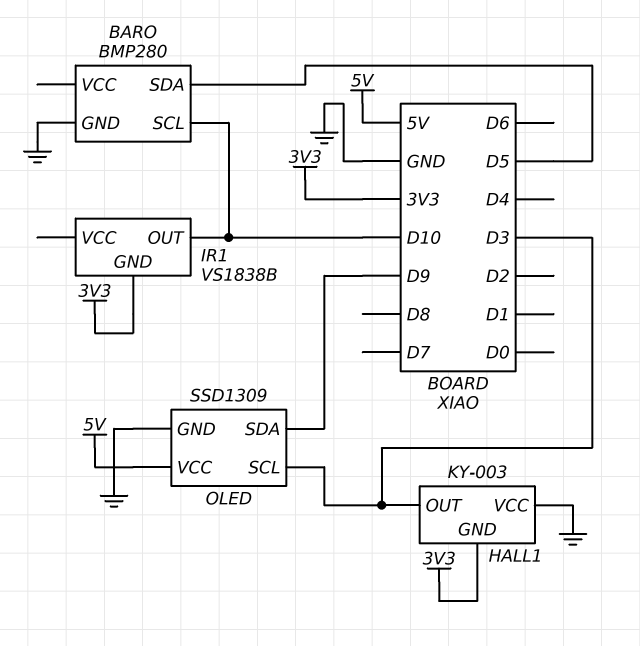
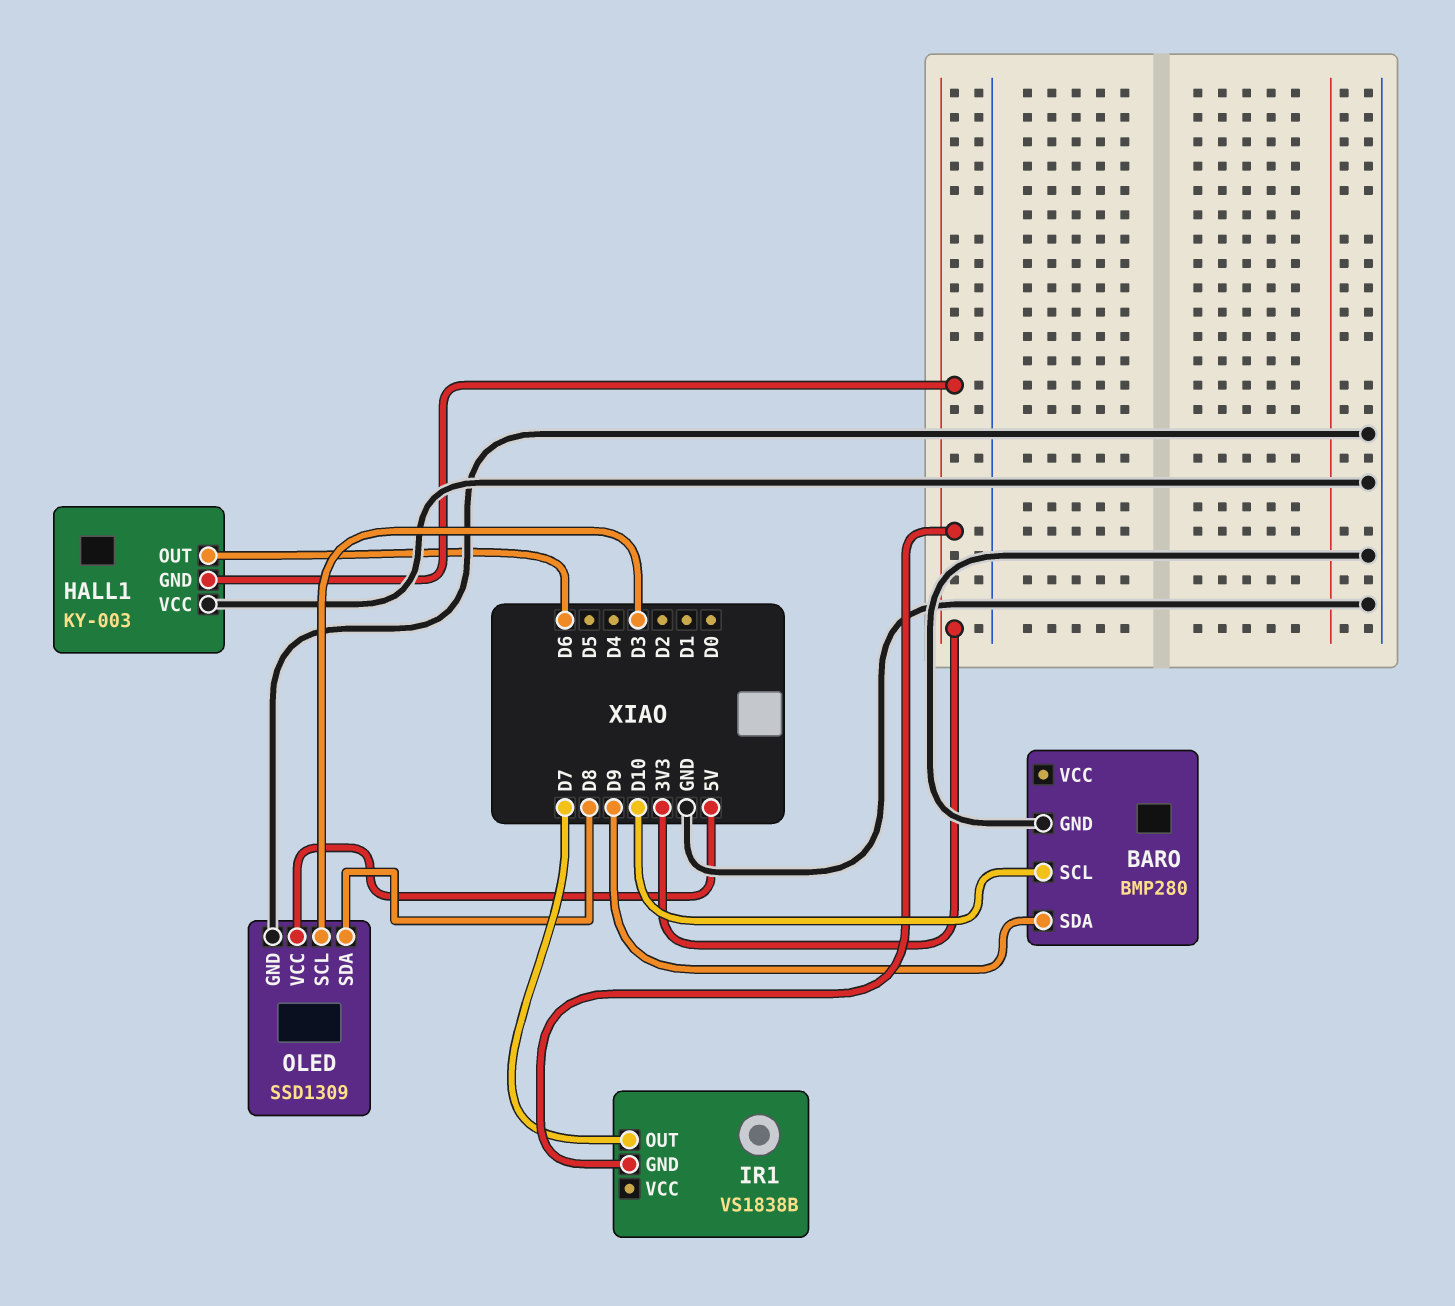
BARO pin SDA: D5 -> D9
HALL1 pin OUT: D3 -> D6
IR1 pin OUT: D10 -> D7
OLED pin SDA: D9 -> D8

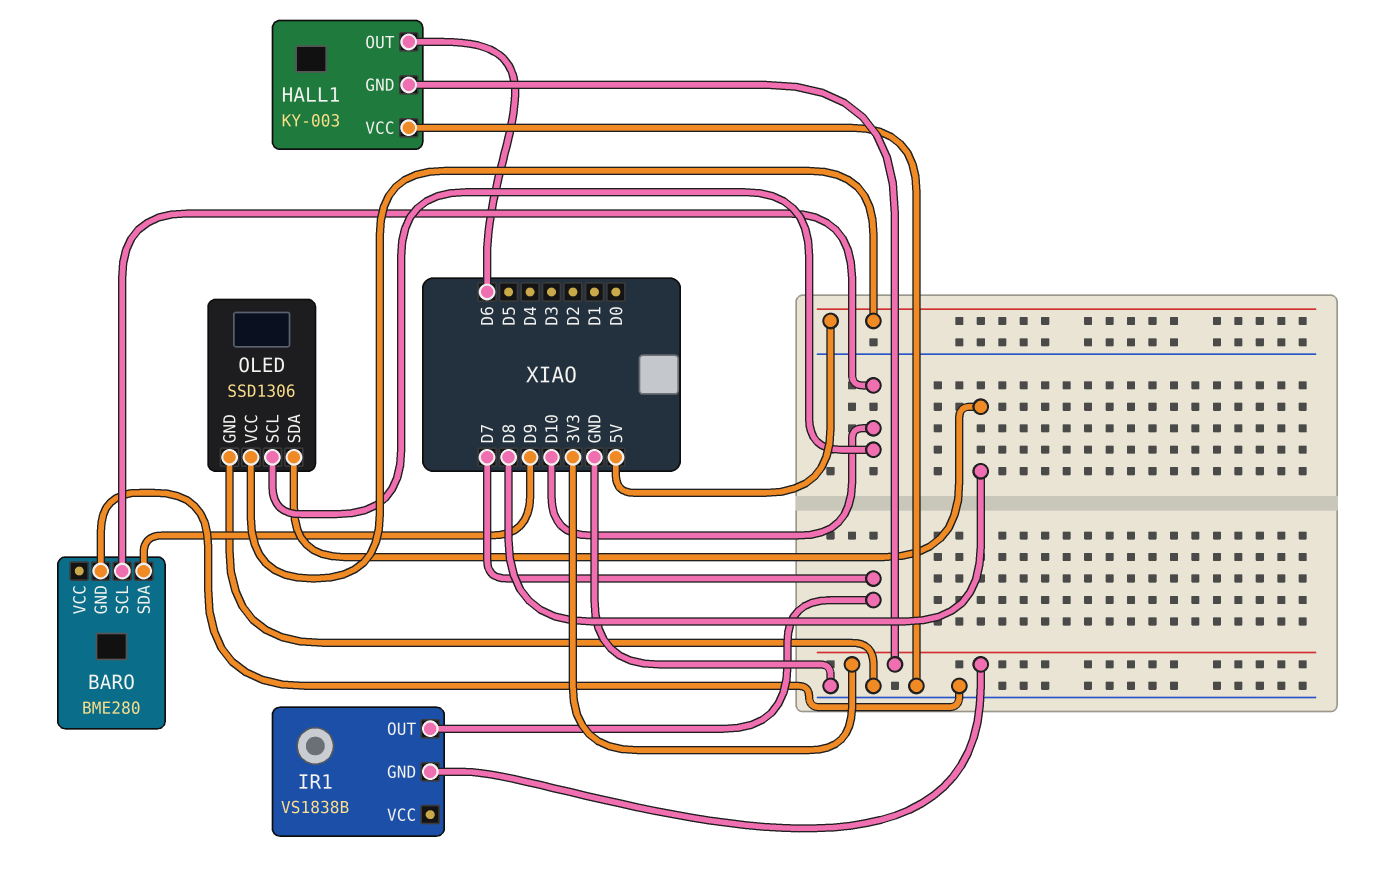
BARO: BMP280 -> BME280
OLED: SSD1309 -> SSD1306
OLED pin SCL: D3 -> D10

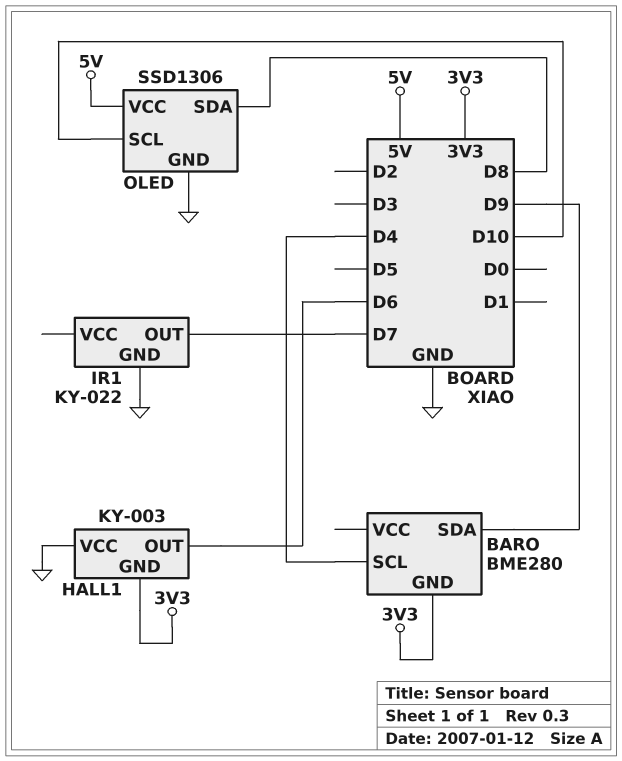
BARO pin GND: GND -> 3V3
BARO pin SCL: D10 -> D4
IR1: VS1838B -> KY-022
IR1 pin GND: 3V3 -> GND

